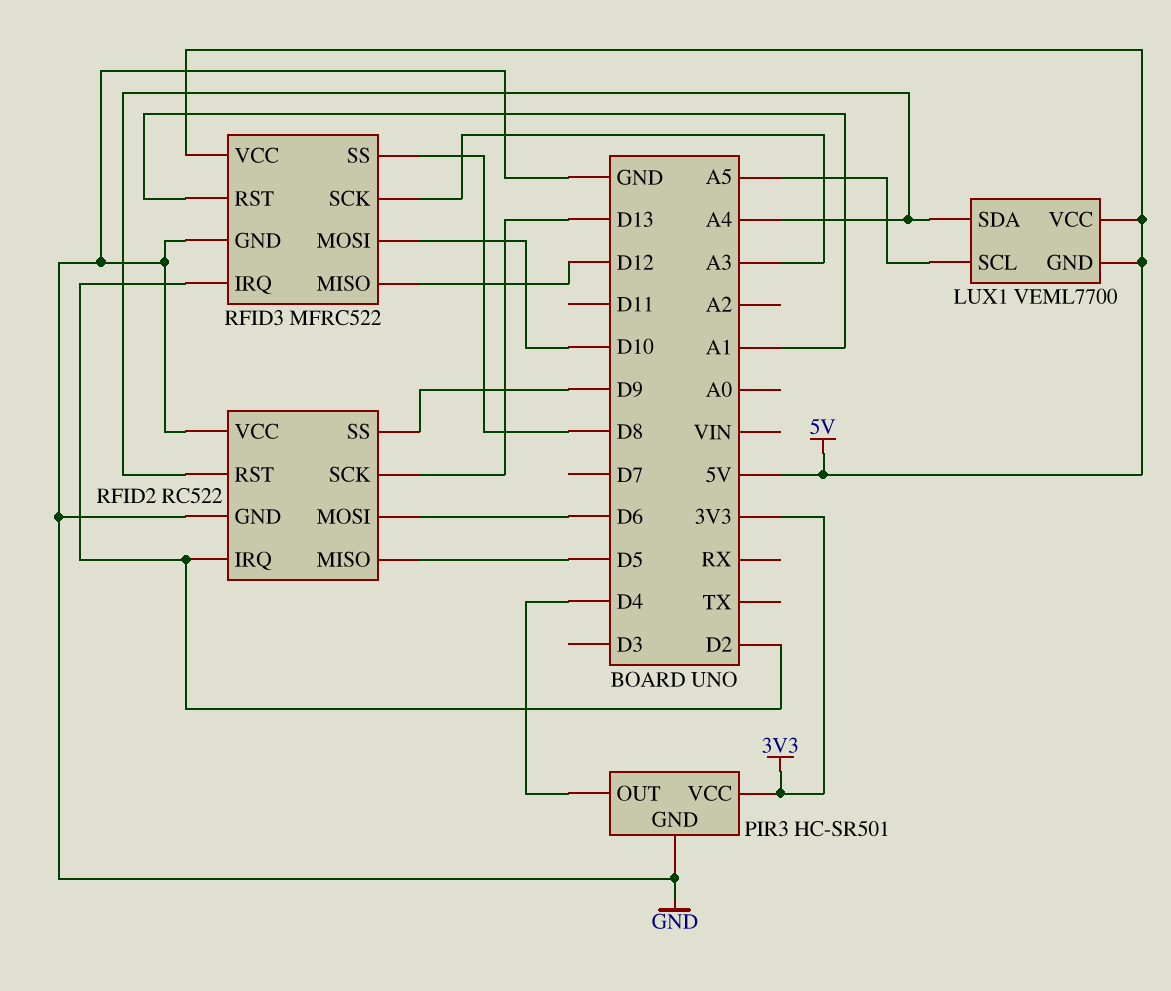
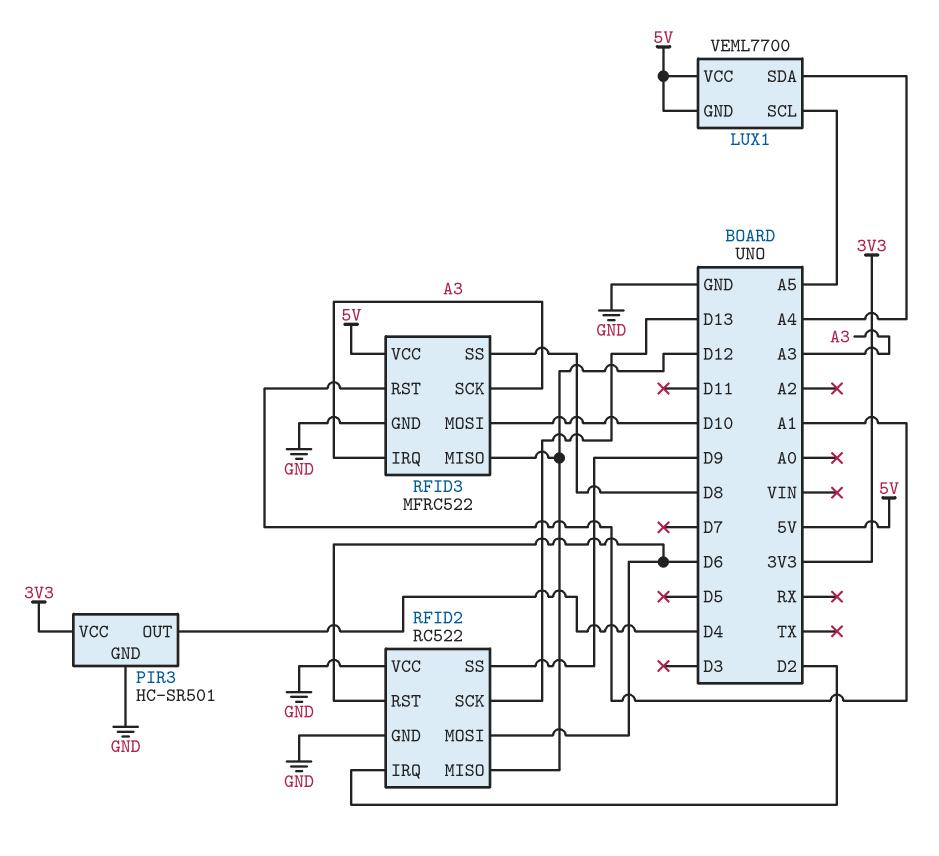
RFID2 pin MISO: D5 -> D12
RFID2 pin RST: A4 -> D6
RFID3 pin IRQ: D2 -> A3

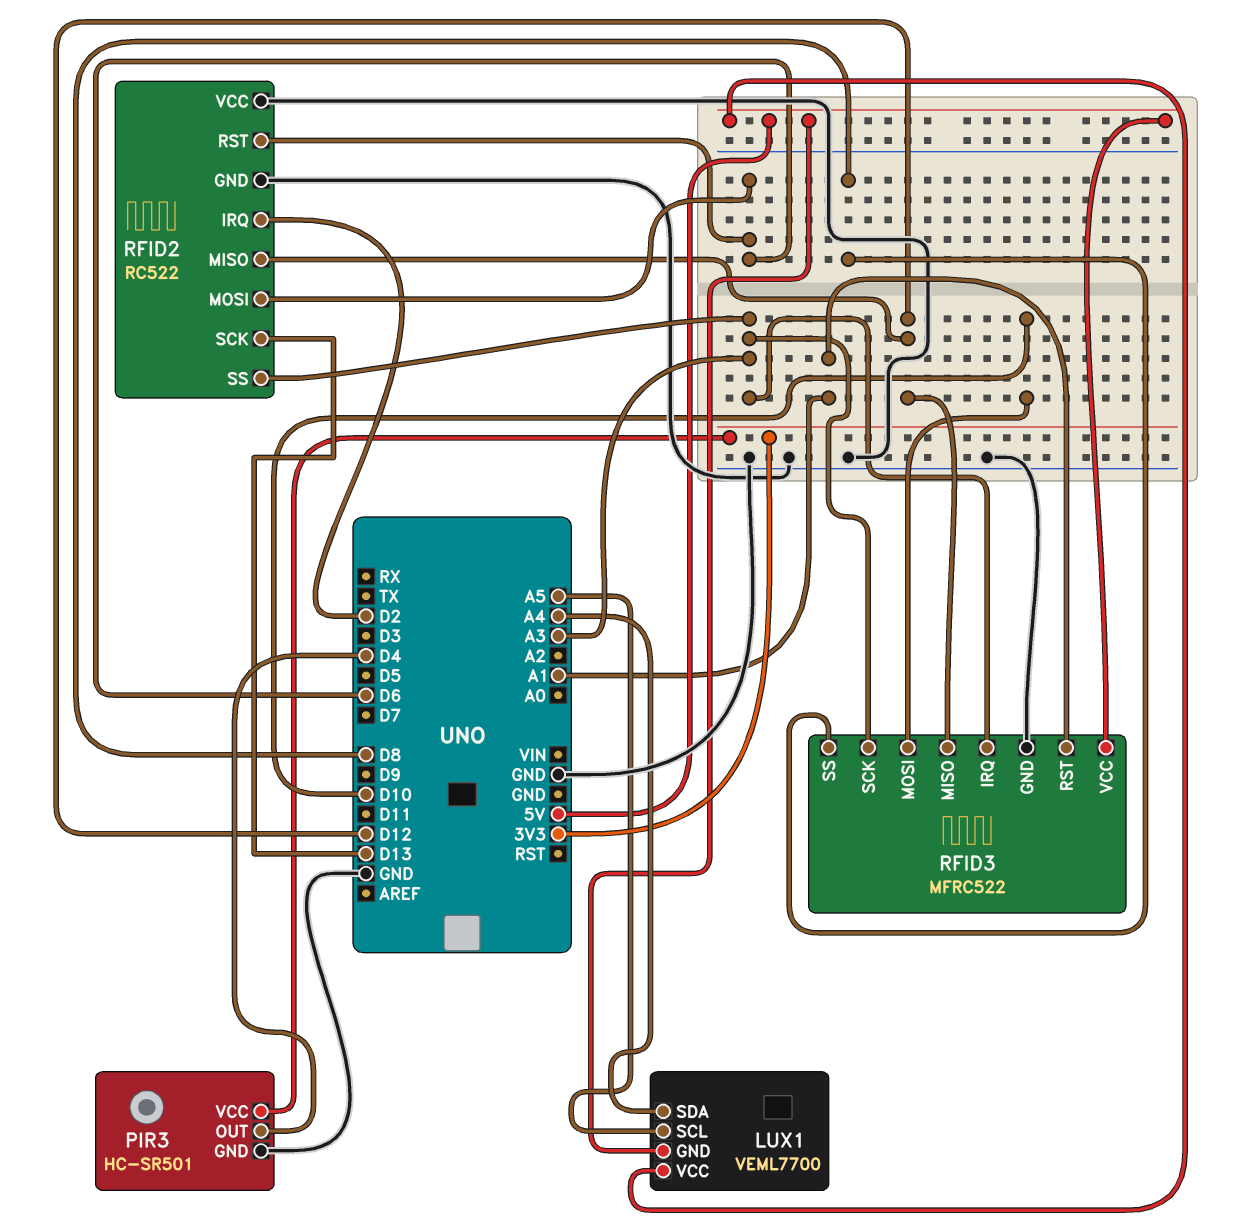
RFID2 pin SS: D9 -> A3

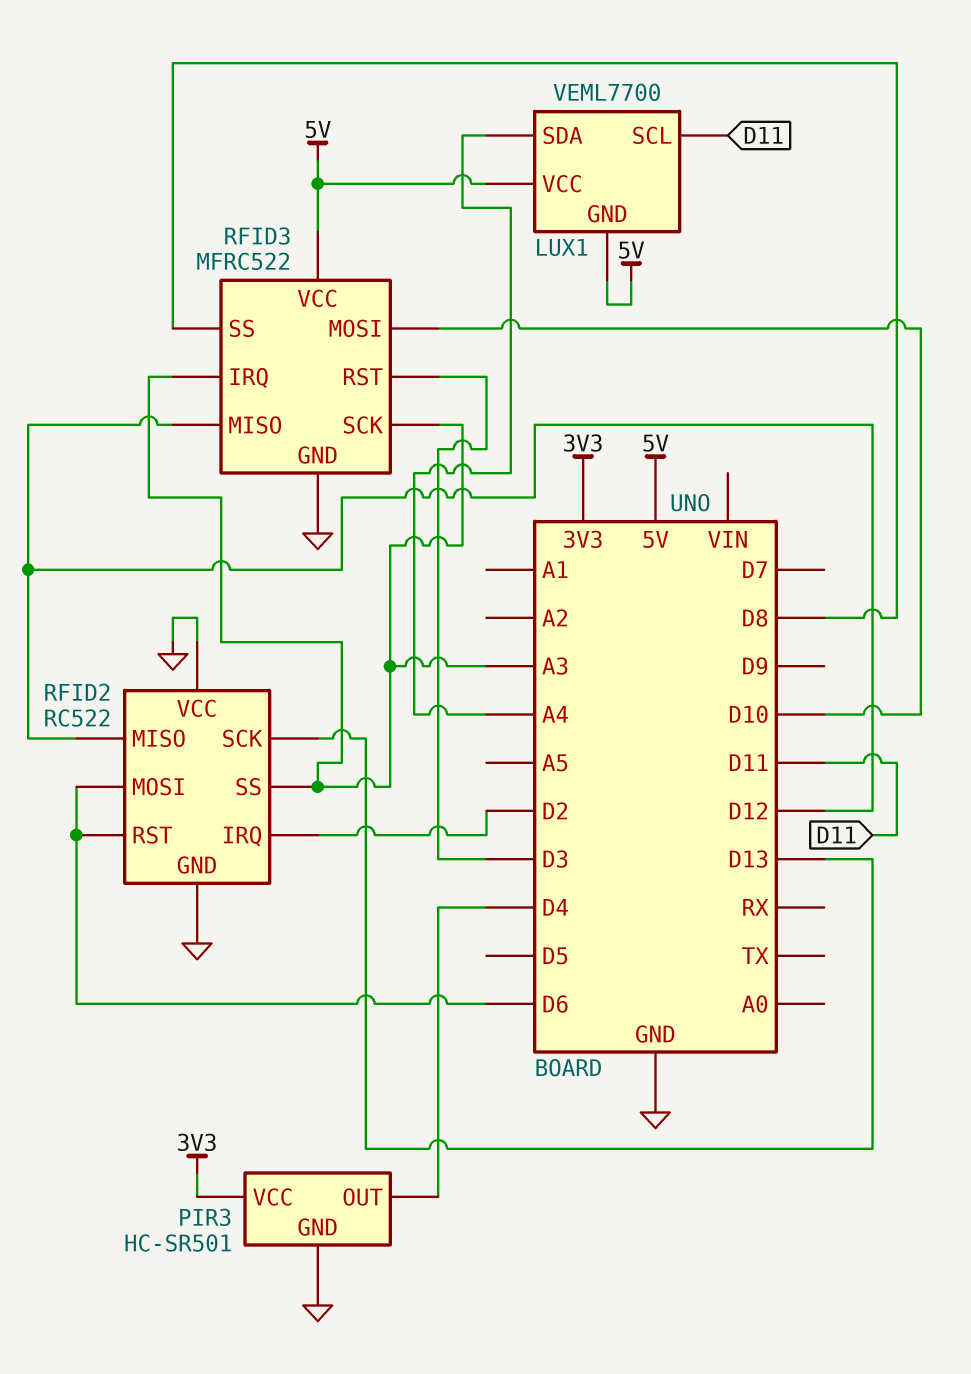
LUX1 pin SCL: A5 -> D11
RFID3 pin RST: A1 -> D3

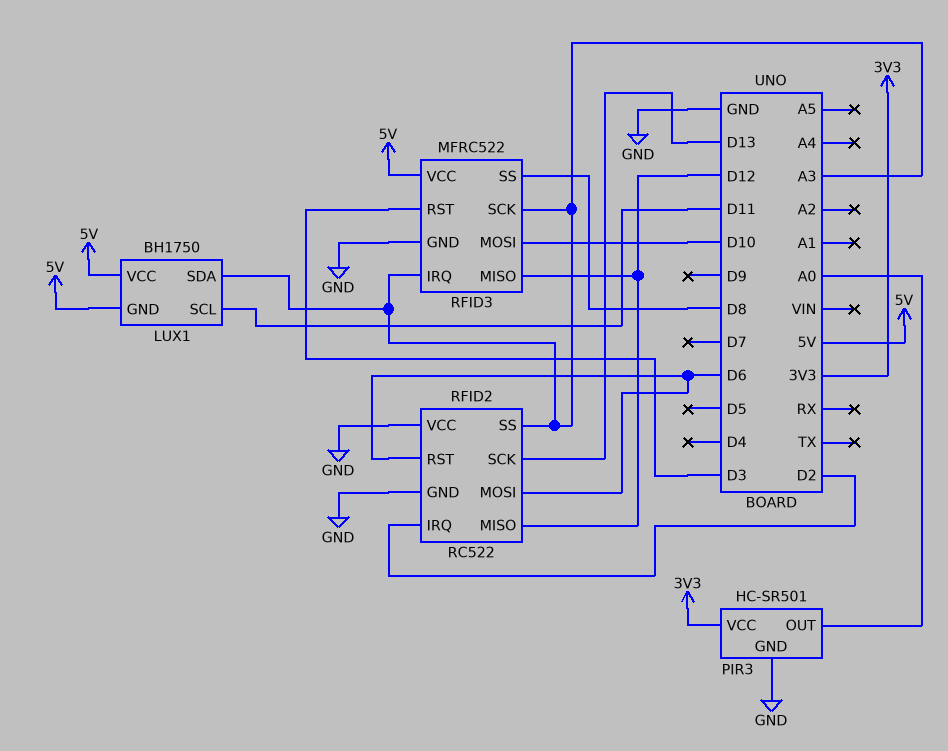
LUX1: VEML7700 -> BH1750
LUX1 pin SDA: A4 -> A3
PIR3 pin OUT: D4 -> A0

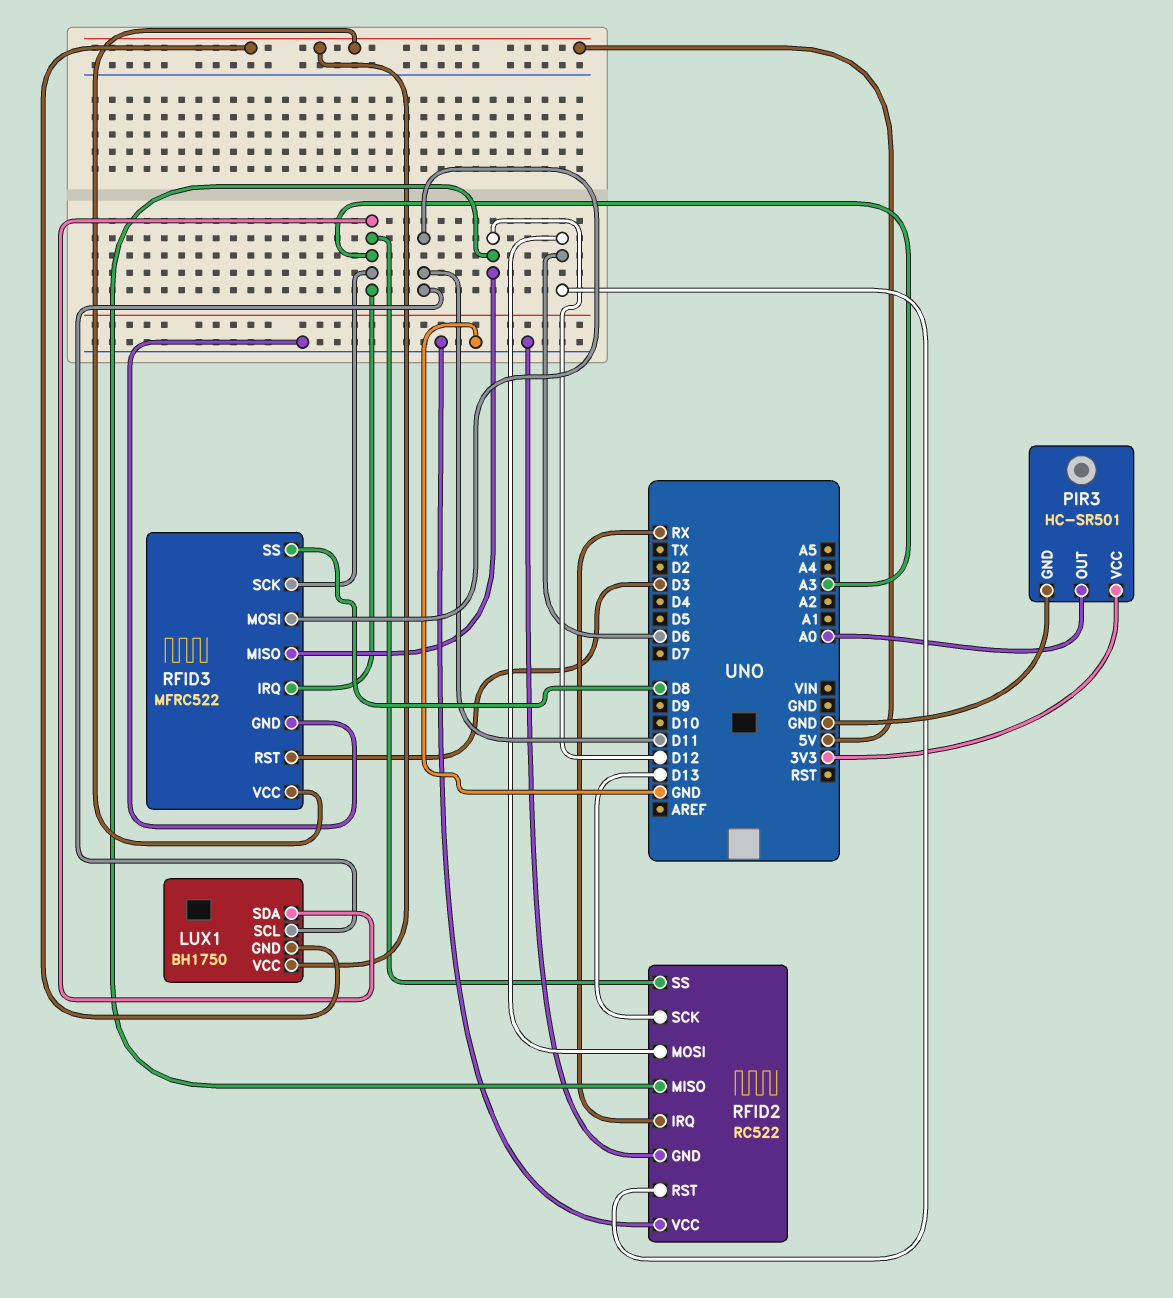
RFID2 pin IRQ: D2 -> RX
RFID3 pin MOSI: D10 -> D11

